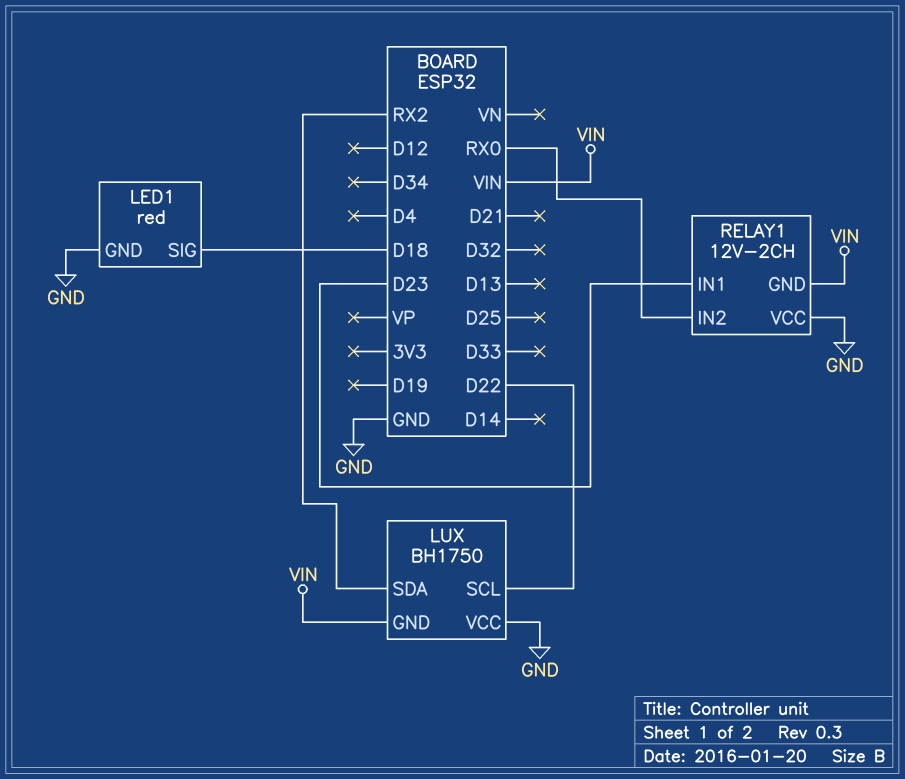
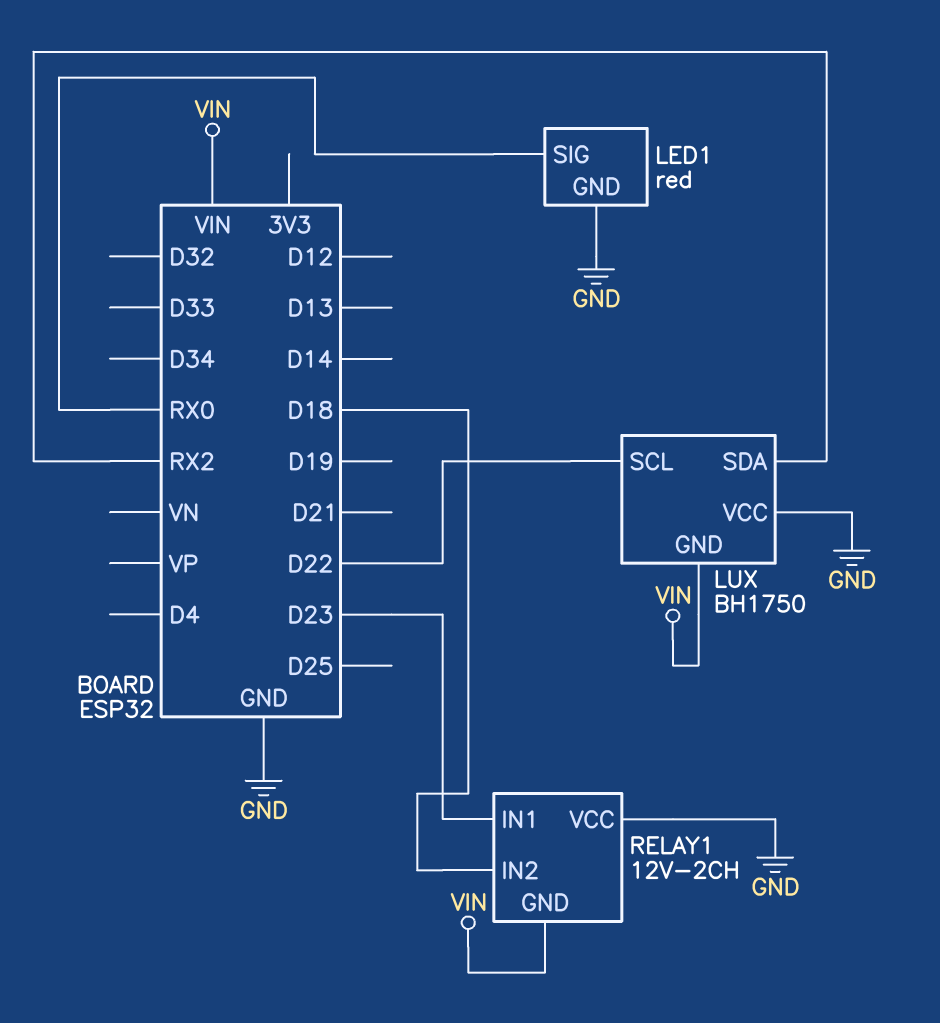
LED1 pin SIG: D18 -> RX0
RELAY1 pin IN2: RX0 -> D18

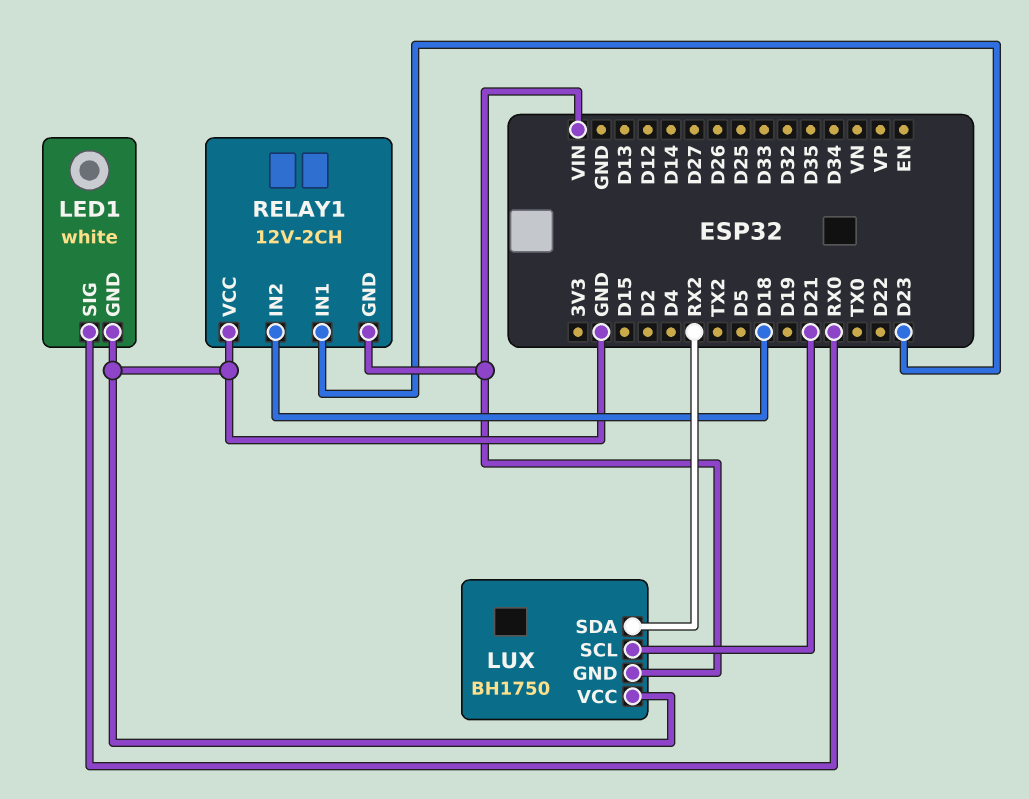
LED1: red -> white
LUX pin SCL: D22 -> D21

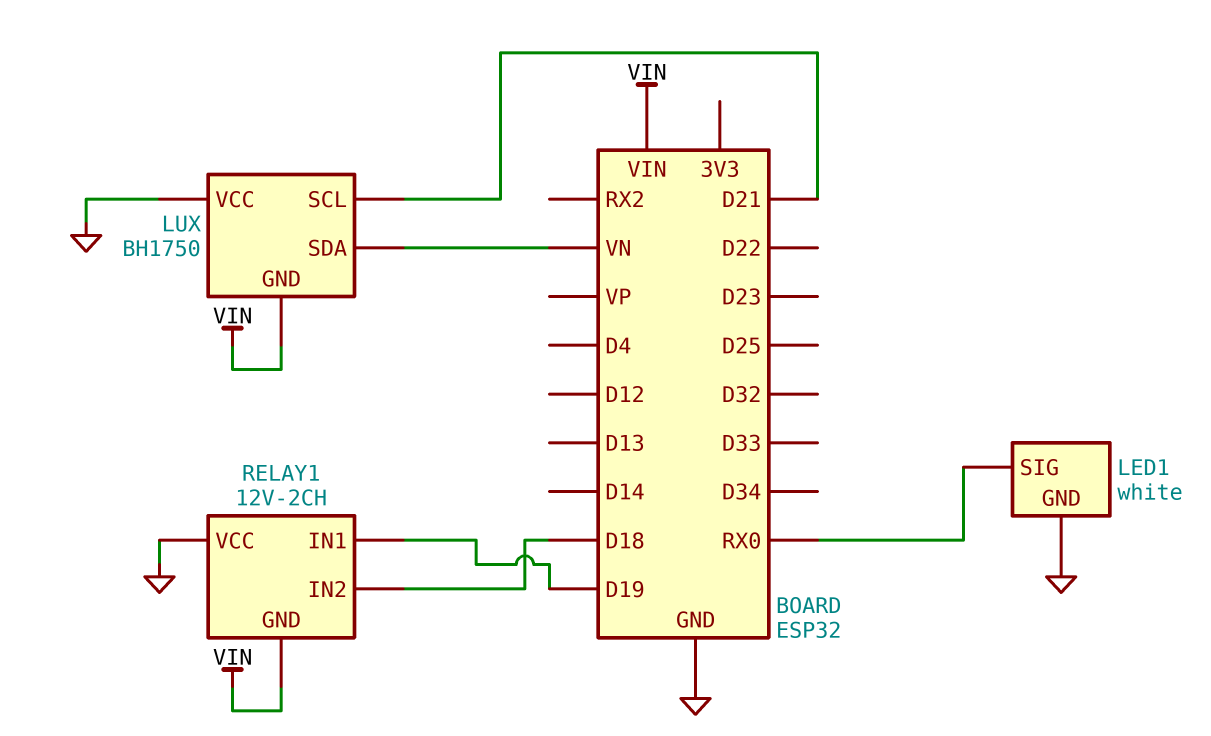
LUX pin SDA: RX2 -> VN
RELAY1 pin IN1: D23 -> D19

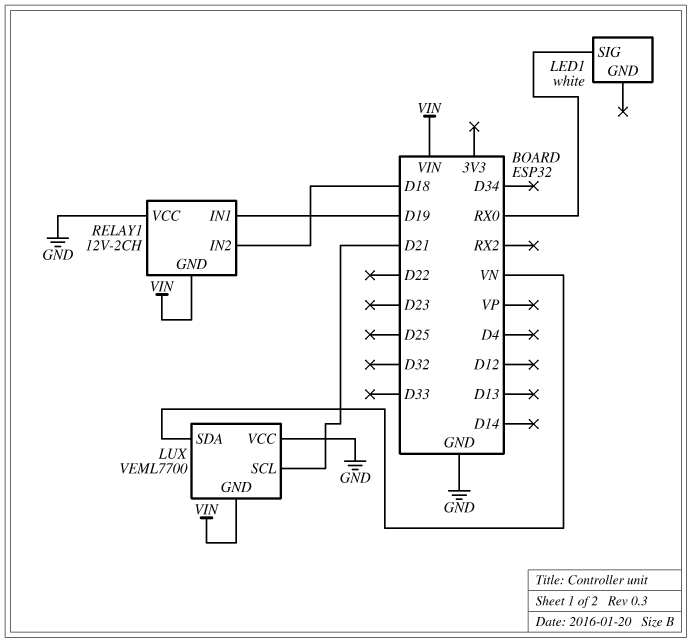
LED1 pin GND: GND -> none
LUX: BH1750 -> VEML7700

